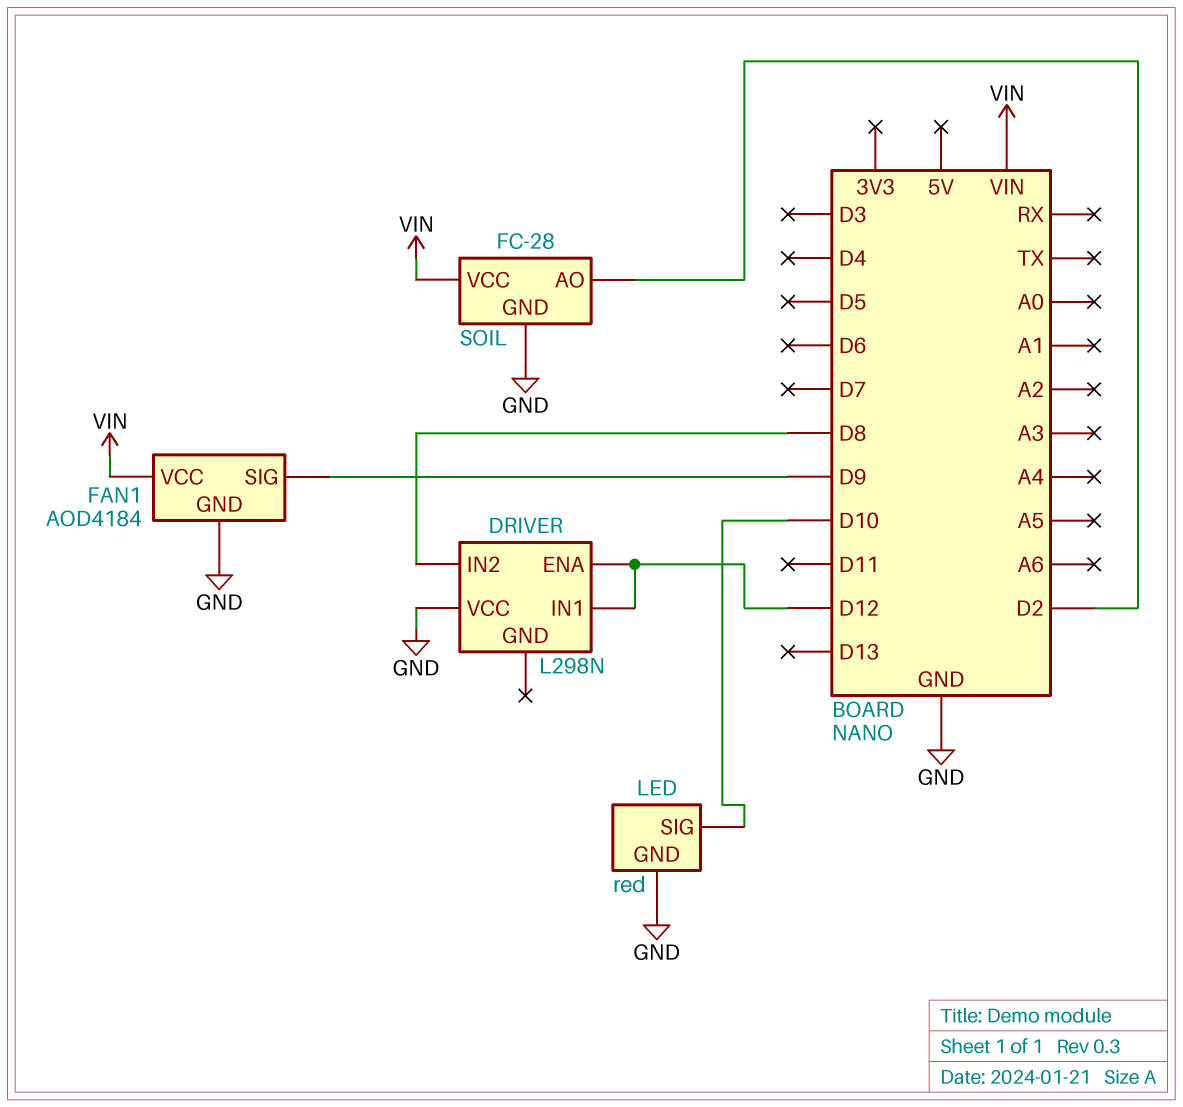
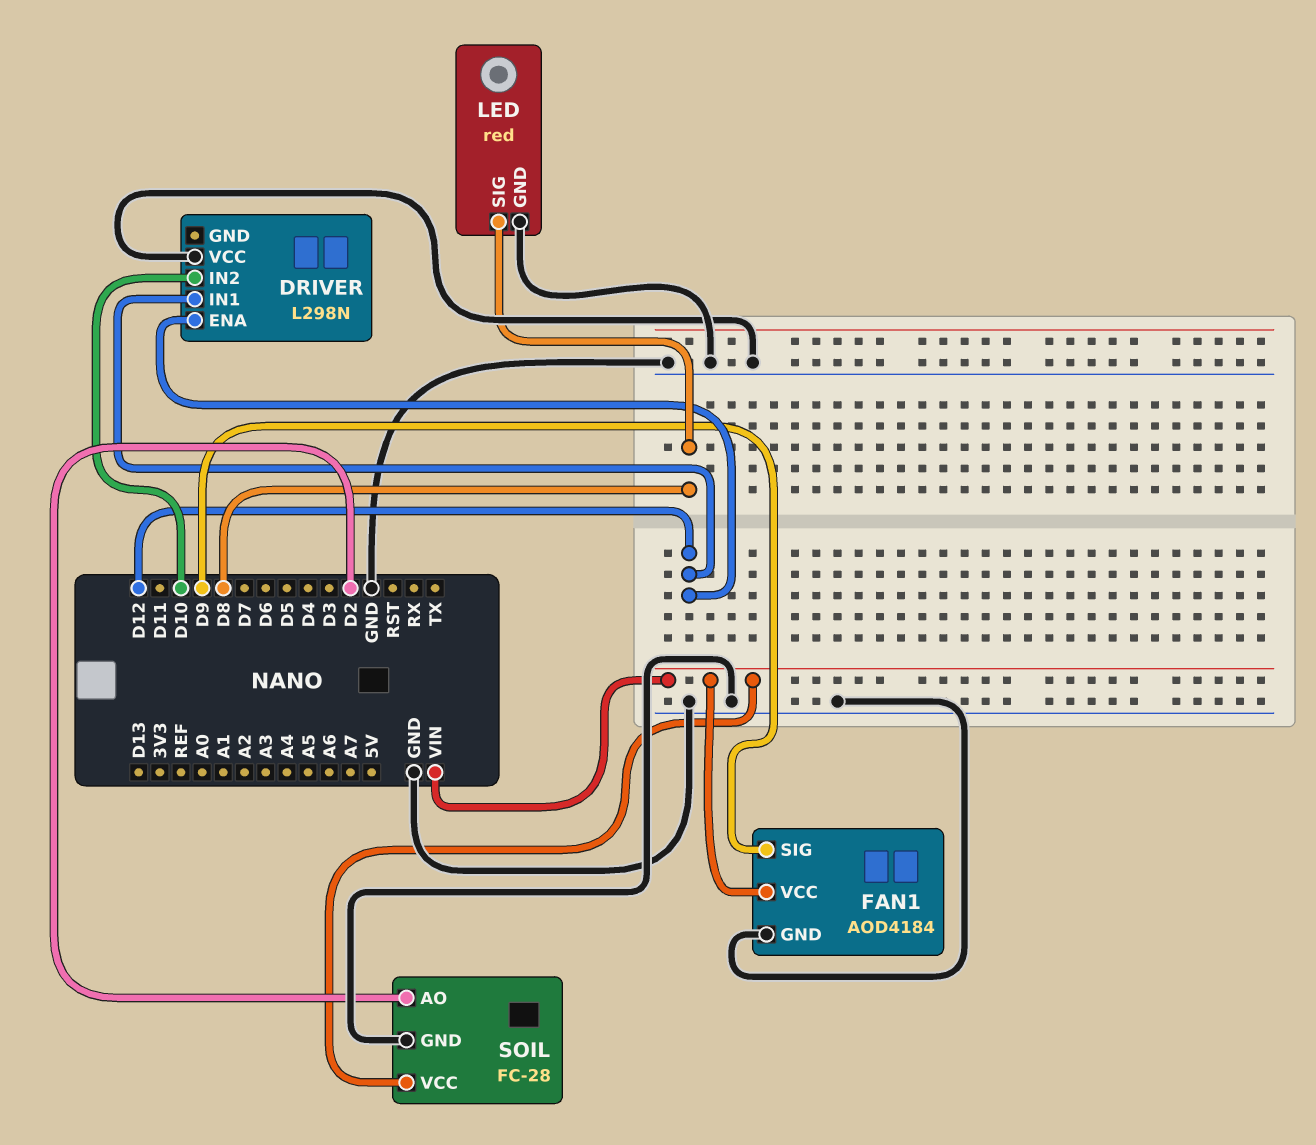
DRIVER pin IN2: D8 -> D10
LED pin SIG: D10 -> D8

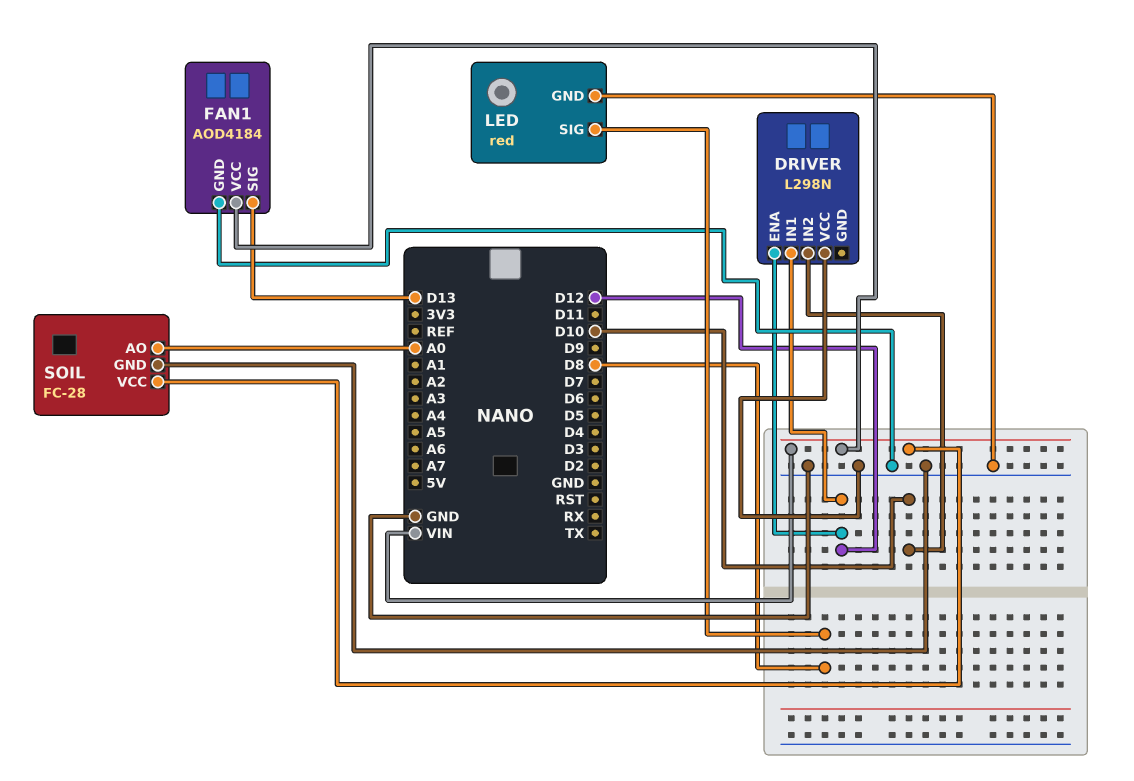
FAN1 pin SIG: D9 -> D13
SOIL pin AO: D2 -> A0

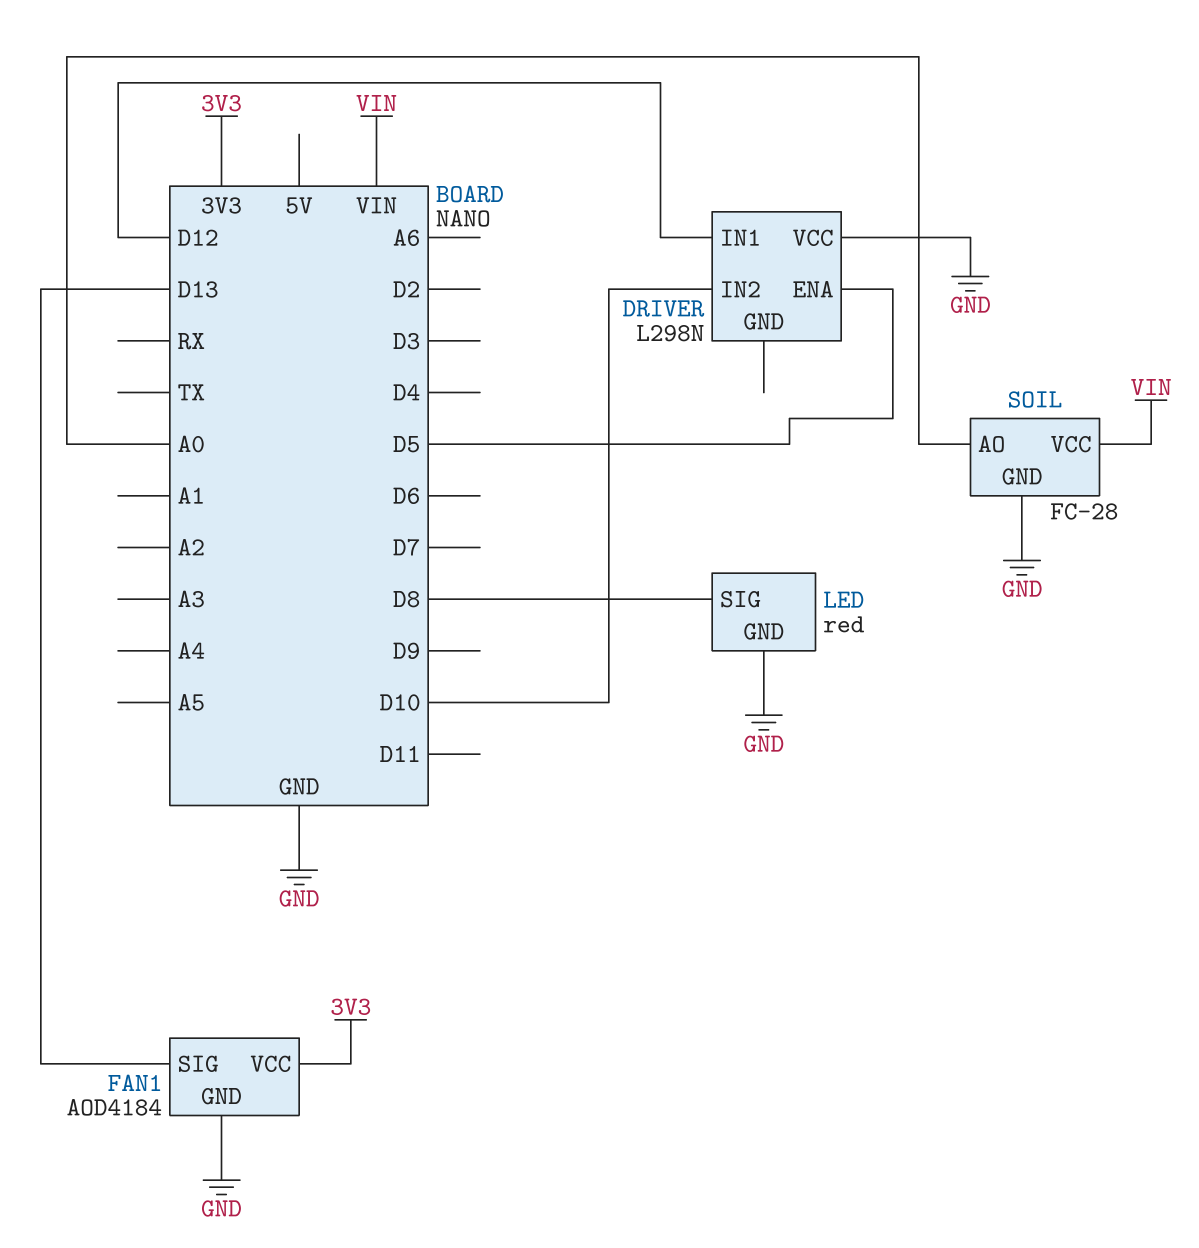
DRIVER pin ENA: D12 -> D5
FAN1 pin VCC: VIN -> 3V3

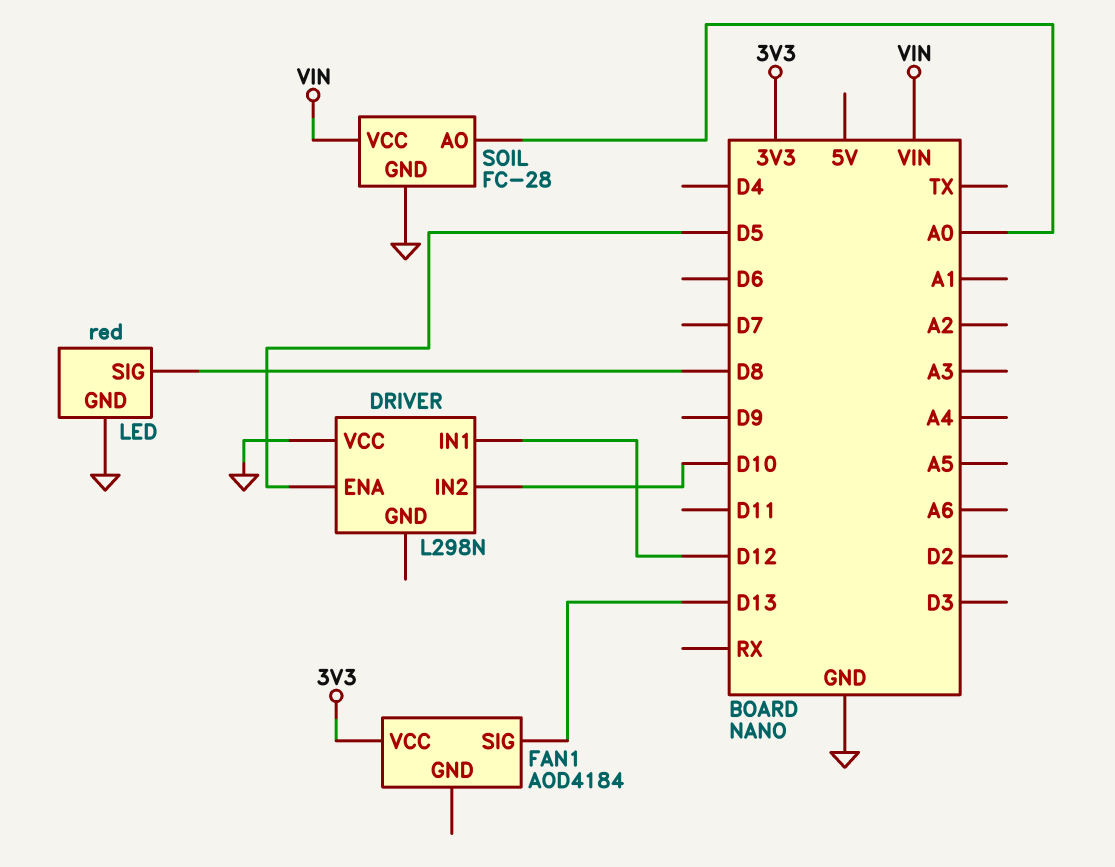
FAN1 pin GND: GND -> none

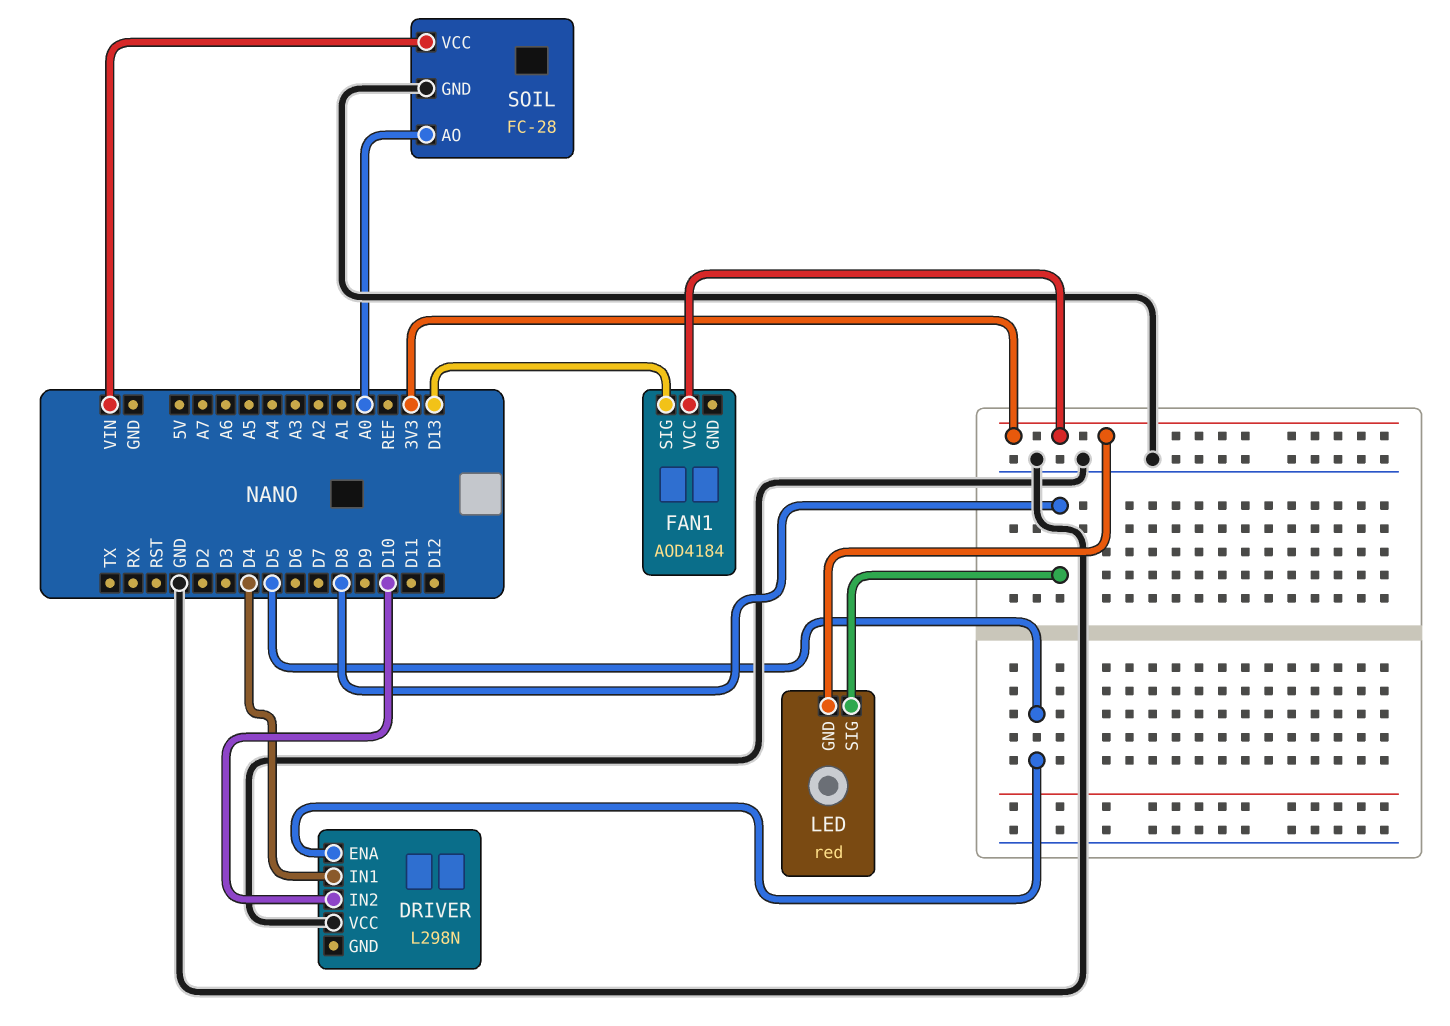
DRIVER pin IN1: D12 -> D4
LED pin GND: GND -> 3V3

